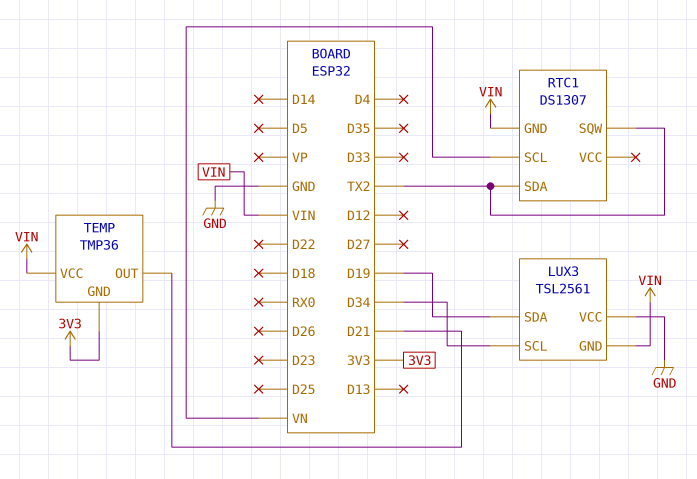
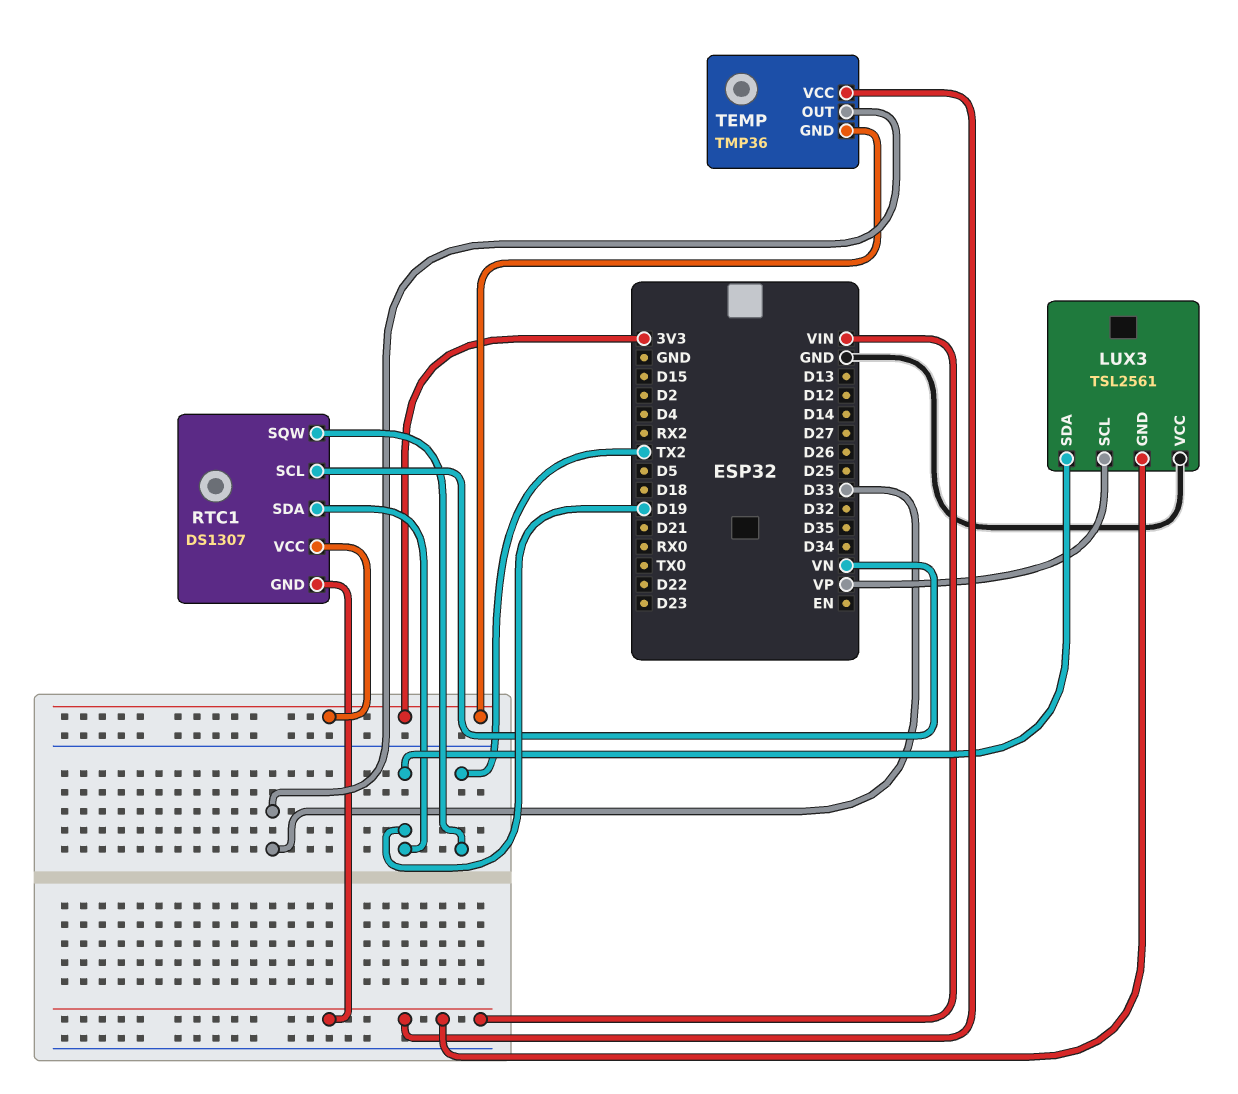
LUX3 pin SCL: D34 -> VP
RTC1 pin SDA: TX2 -> D19
RTC1 pin VCC: none -> 3V3
TEMP pin OUT: D21 -> D33

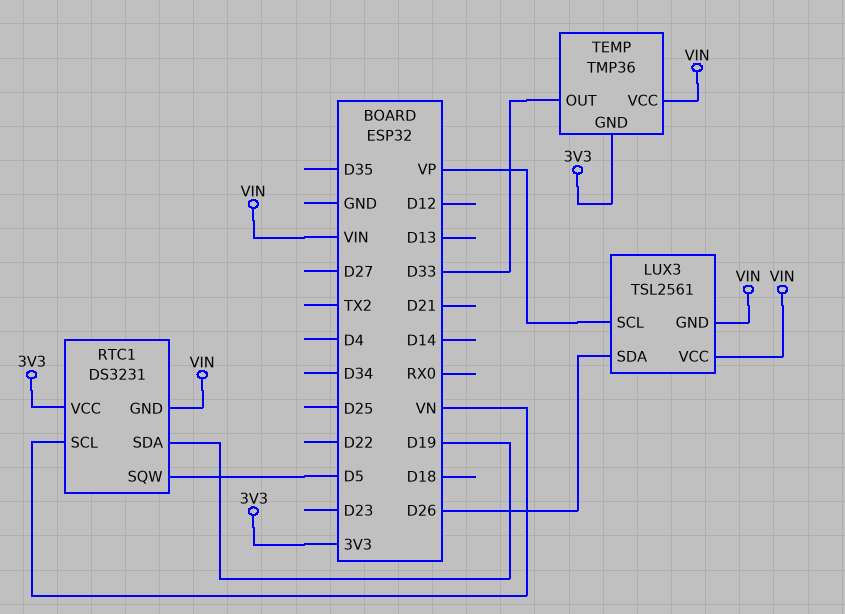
LUX3 pin SDA: D19 -> D26
LUX3 pin VCC: GND -> VIN
RTC1: DS1307 -> DS3231
RTC1 pin SQW: TX2 -> D5

